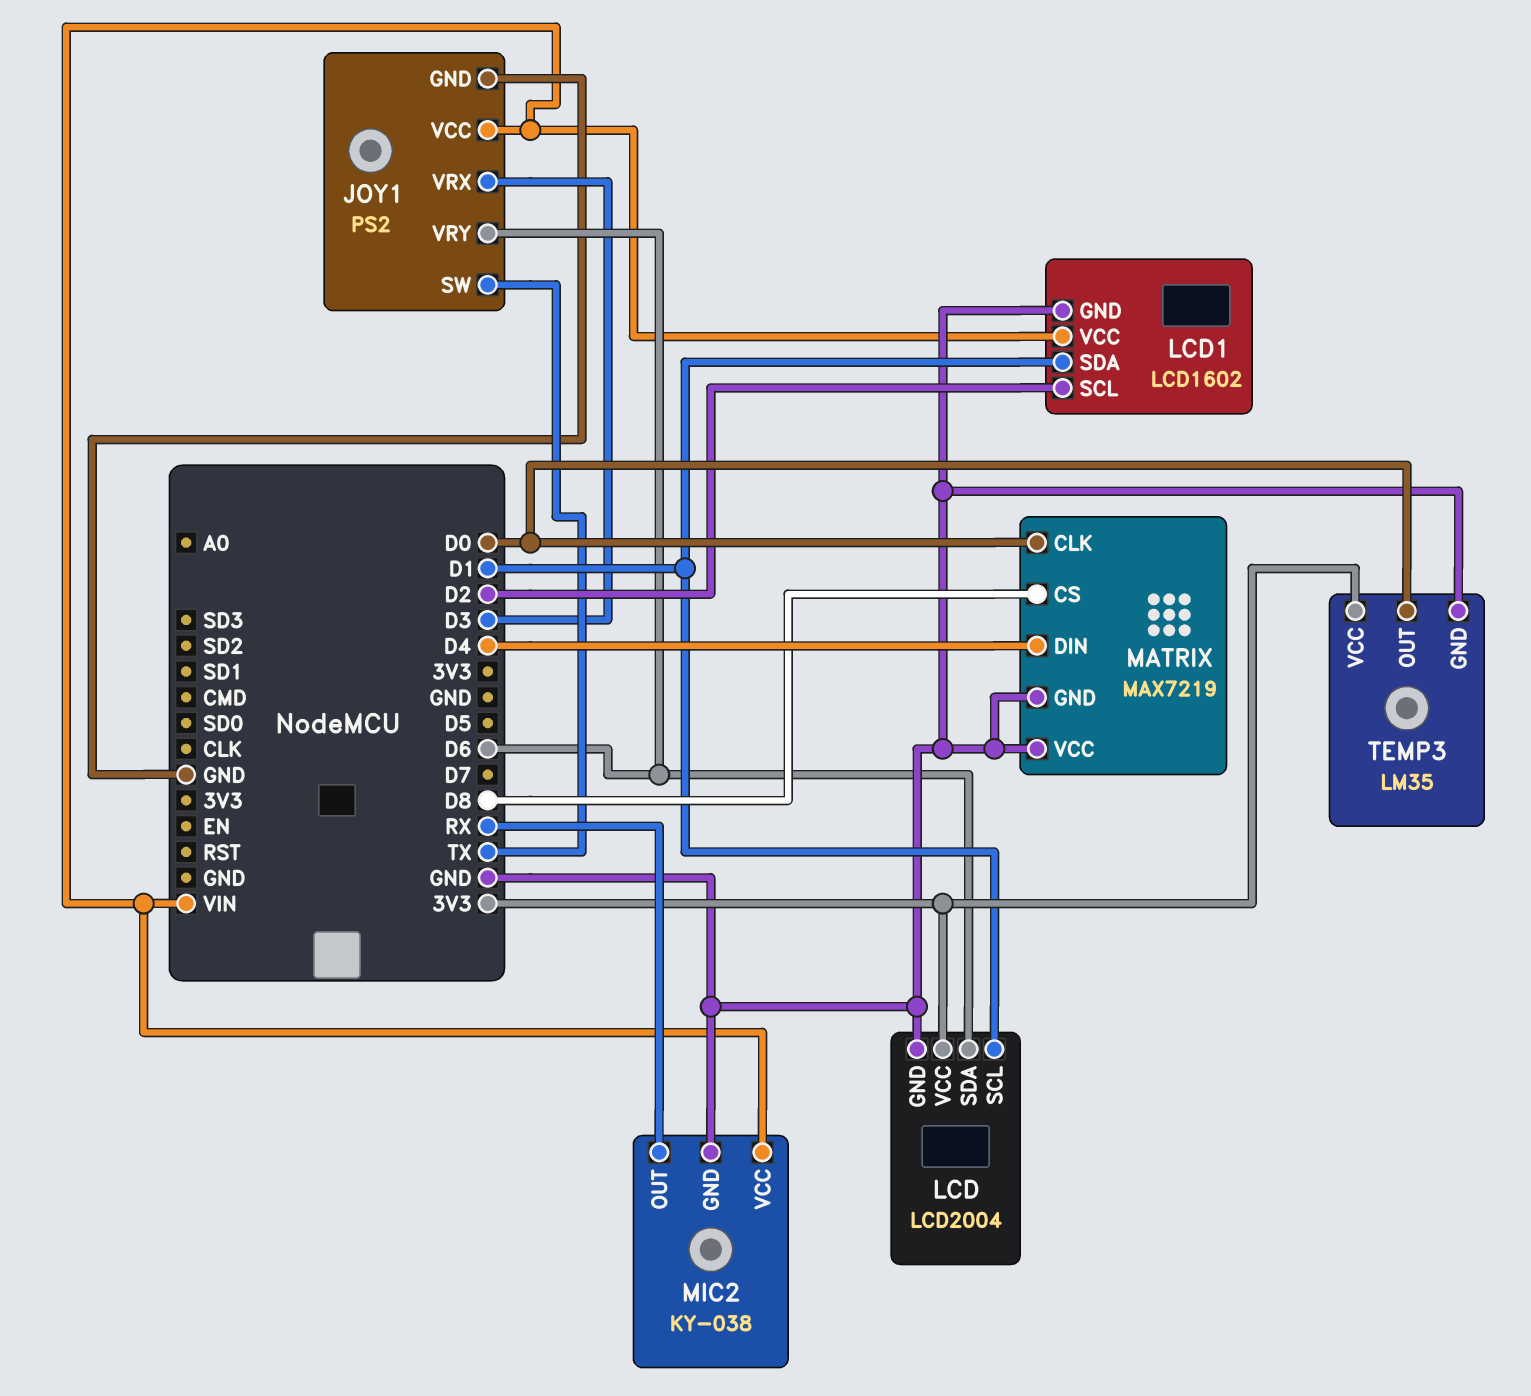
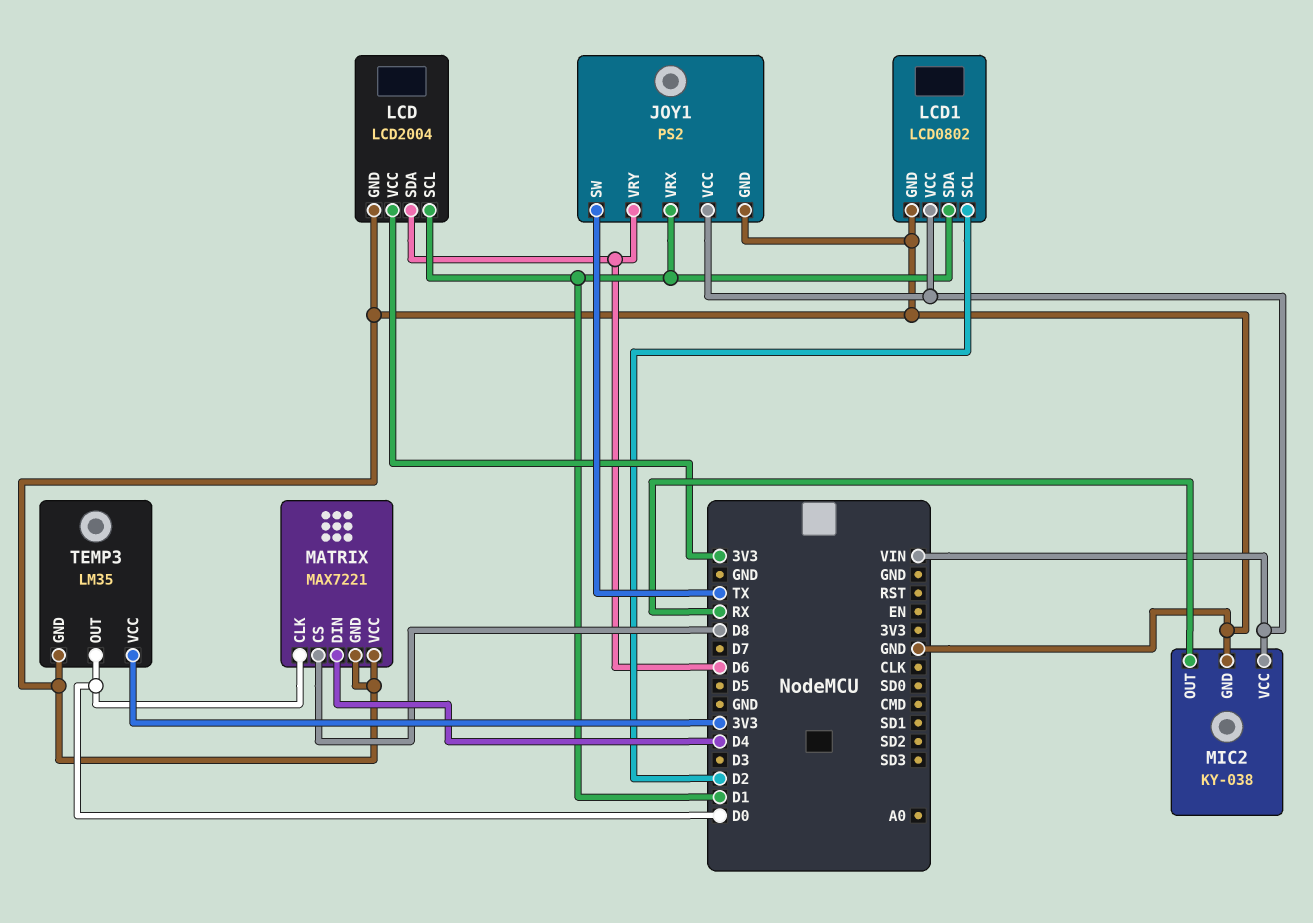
JOY1 pin VRX: D3 -> D1
LCD1: LCD1602 -> LCD0802
MATRIX: MAX7219 -> MAX7221

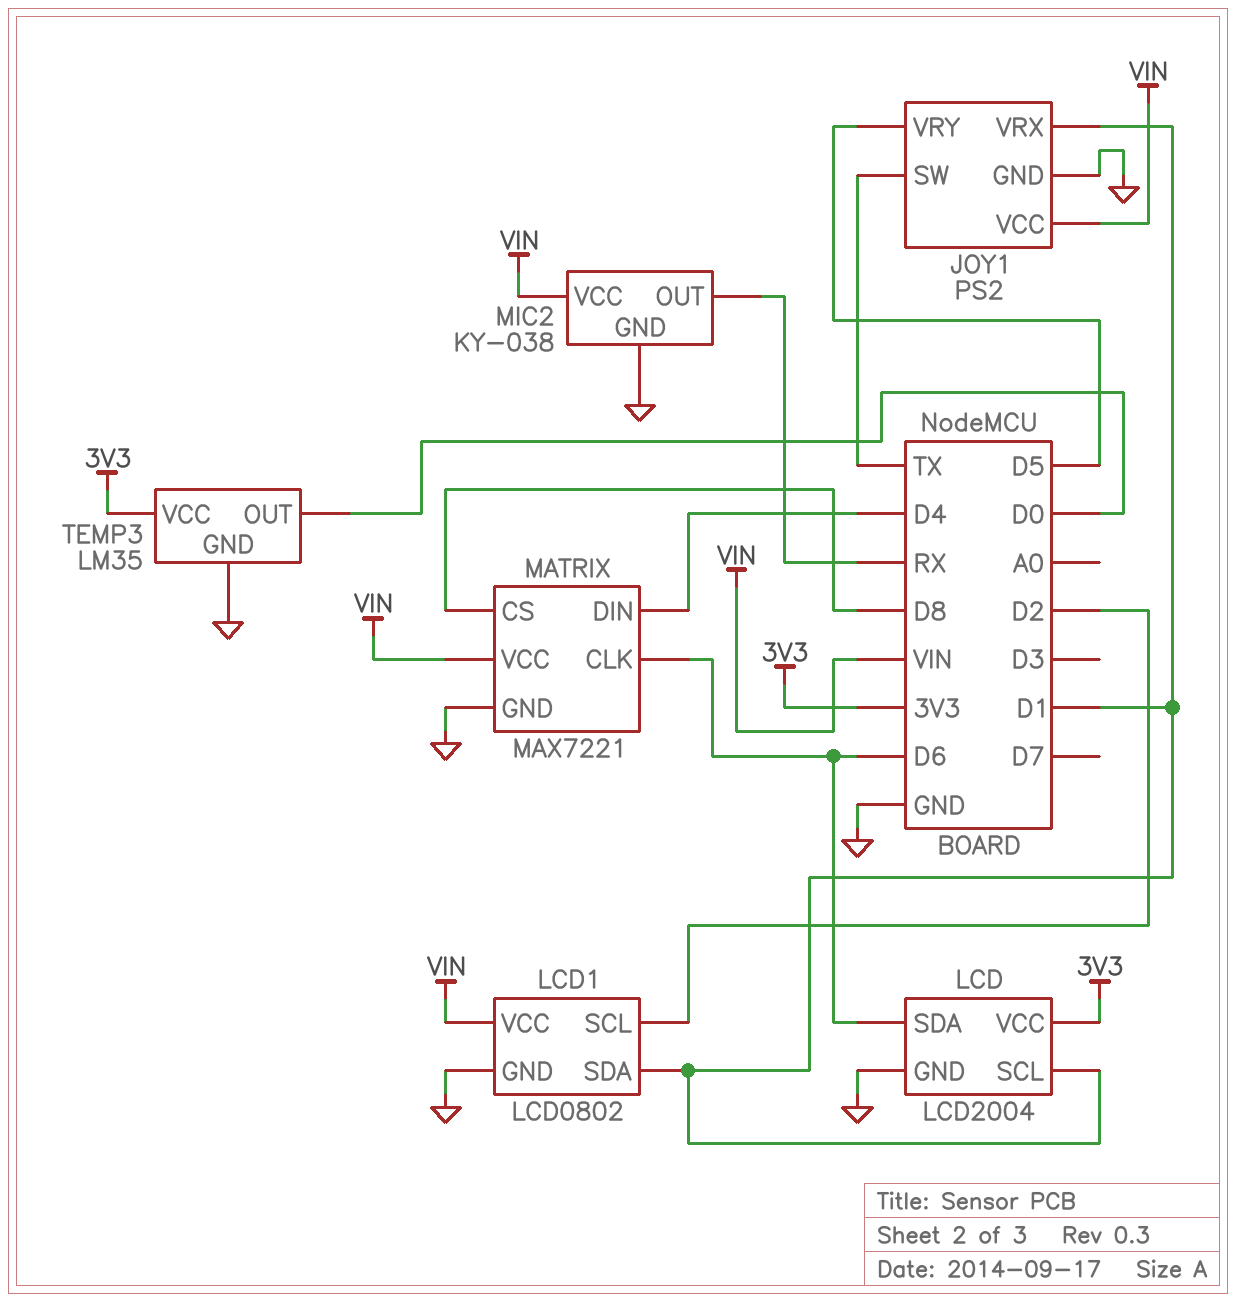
JOY1 pin VRY: D6 -> D5
MATRIX pin CLK: D0 -> D6
MATRIX pin VCC: GND -> VIN

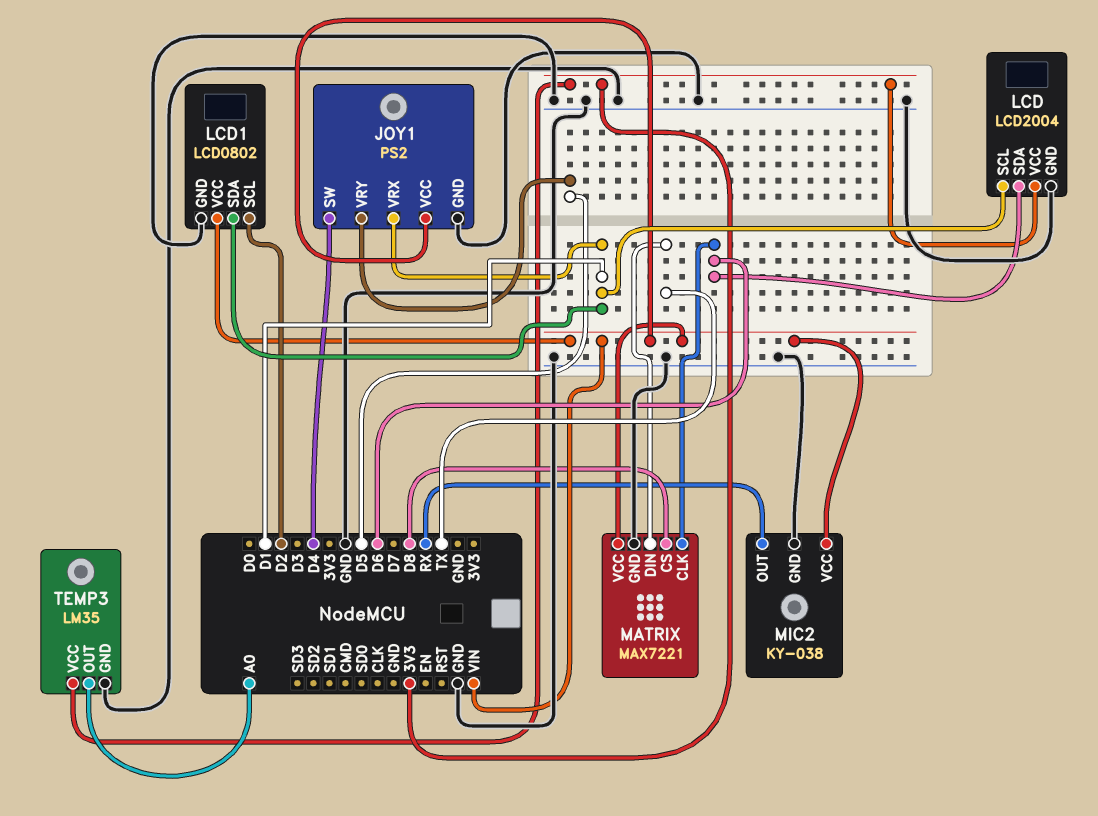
JOY1 pin SW: TX -> D4
MATRIX pin DIN: D4 -> TX
TEMP3 pin OUT: D0 -> A0

